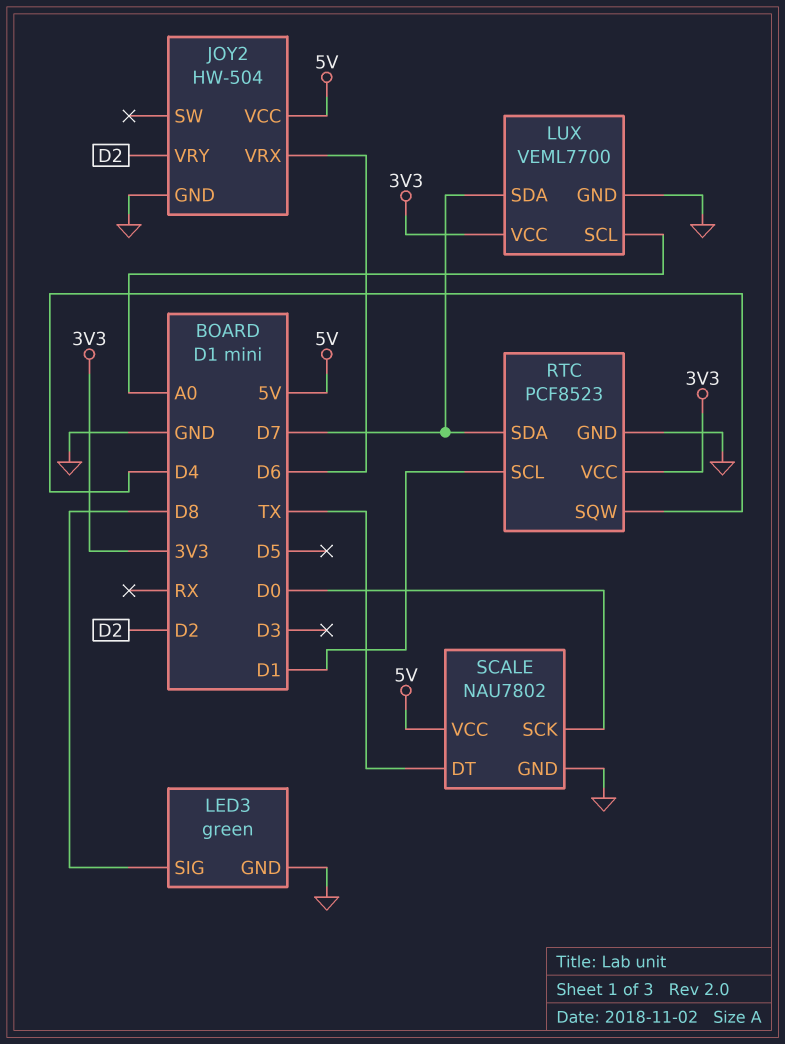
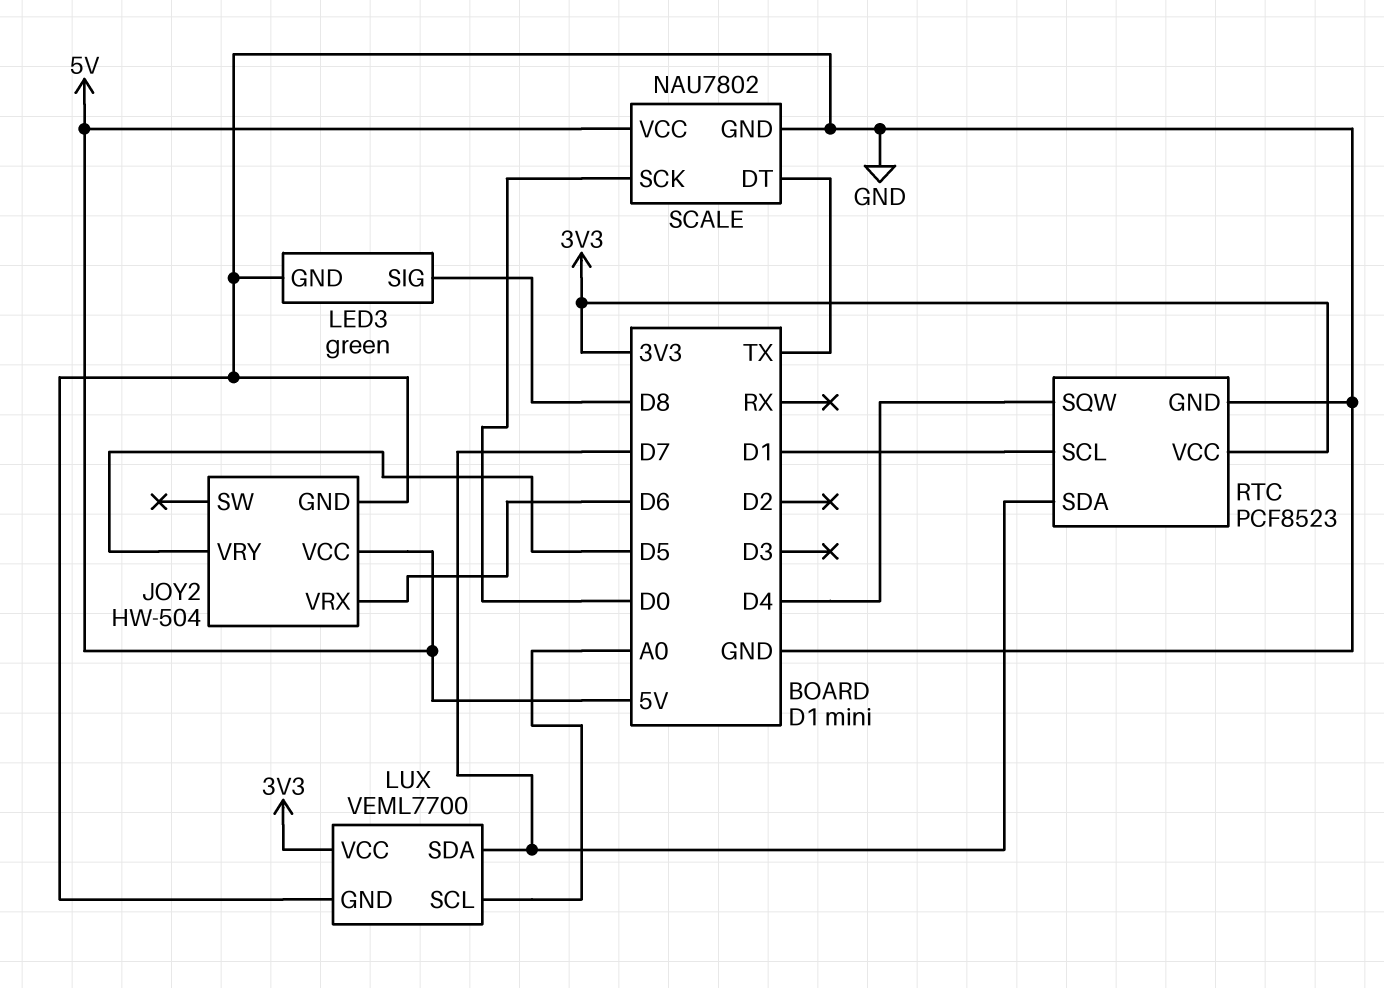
JOY2 pin VRY: D2 -> D5

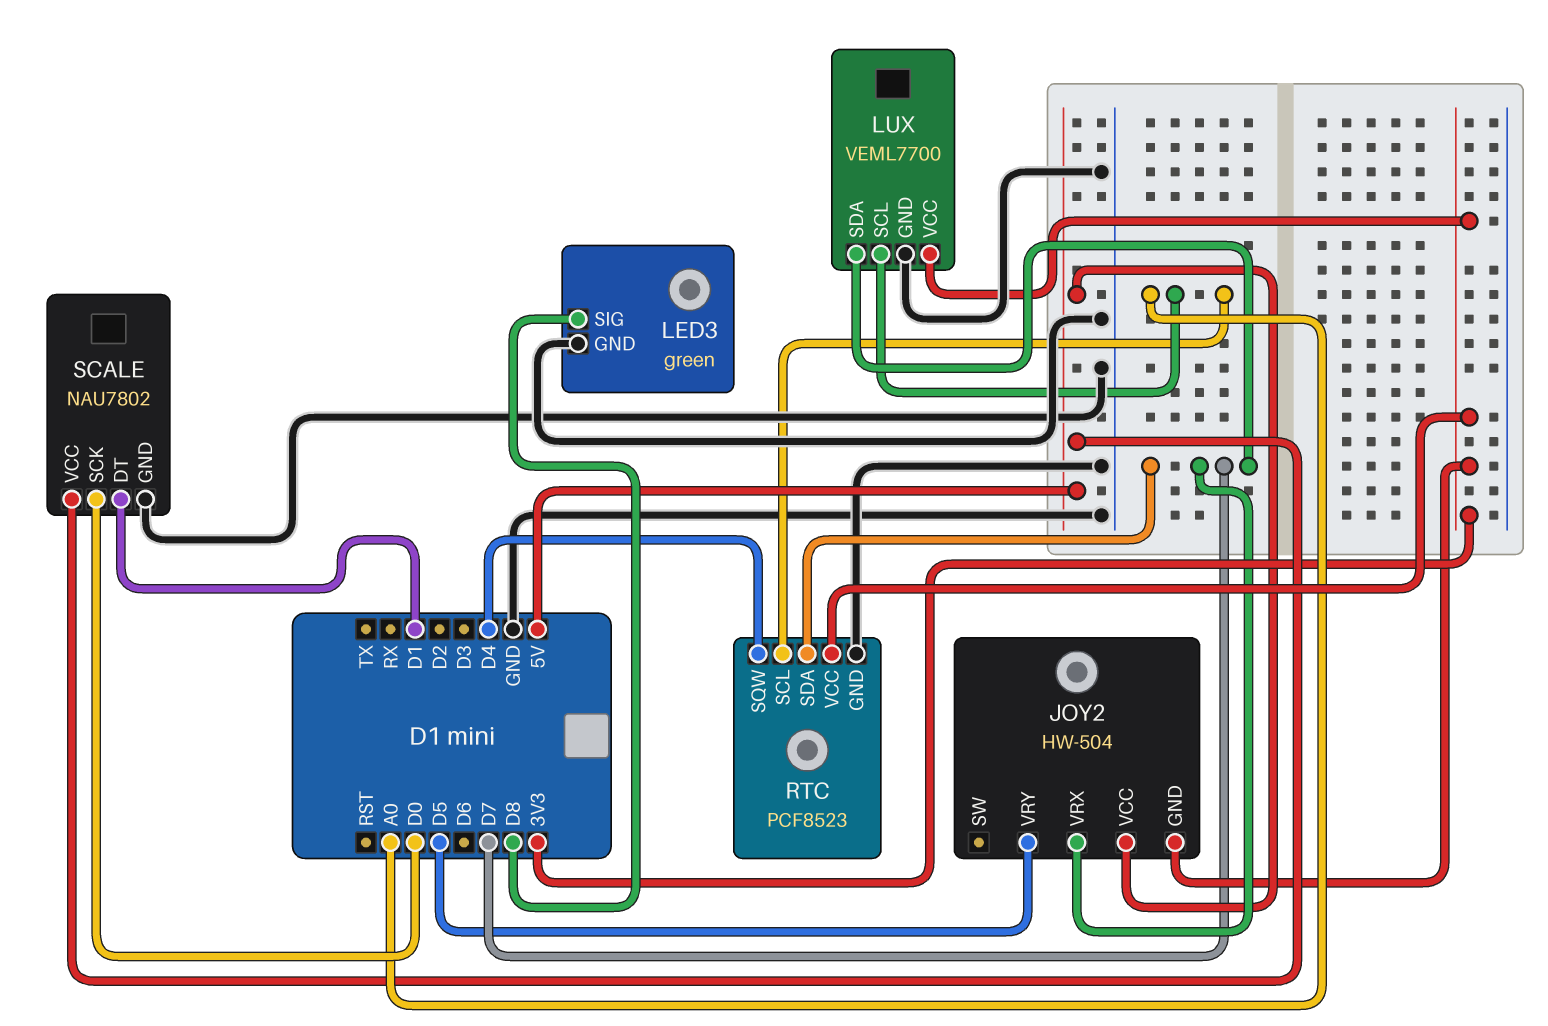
JOY2 pin GND: GND -> 3V3
JOY2 pin VRX: D6 -> D7
RTC pin SCL: D1 -> A0
SCALE pin DT: TX -> D1

